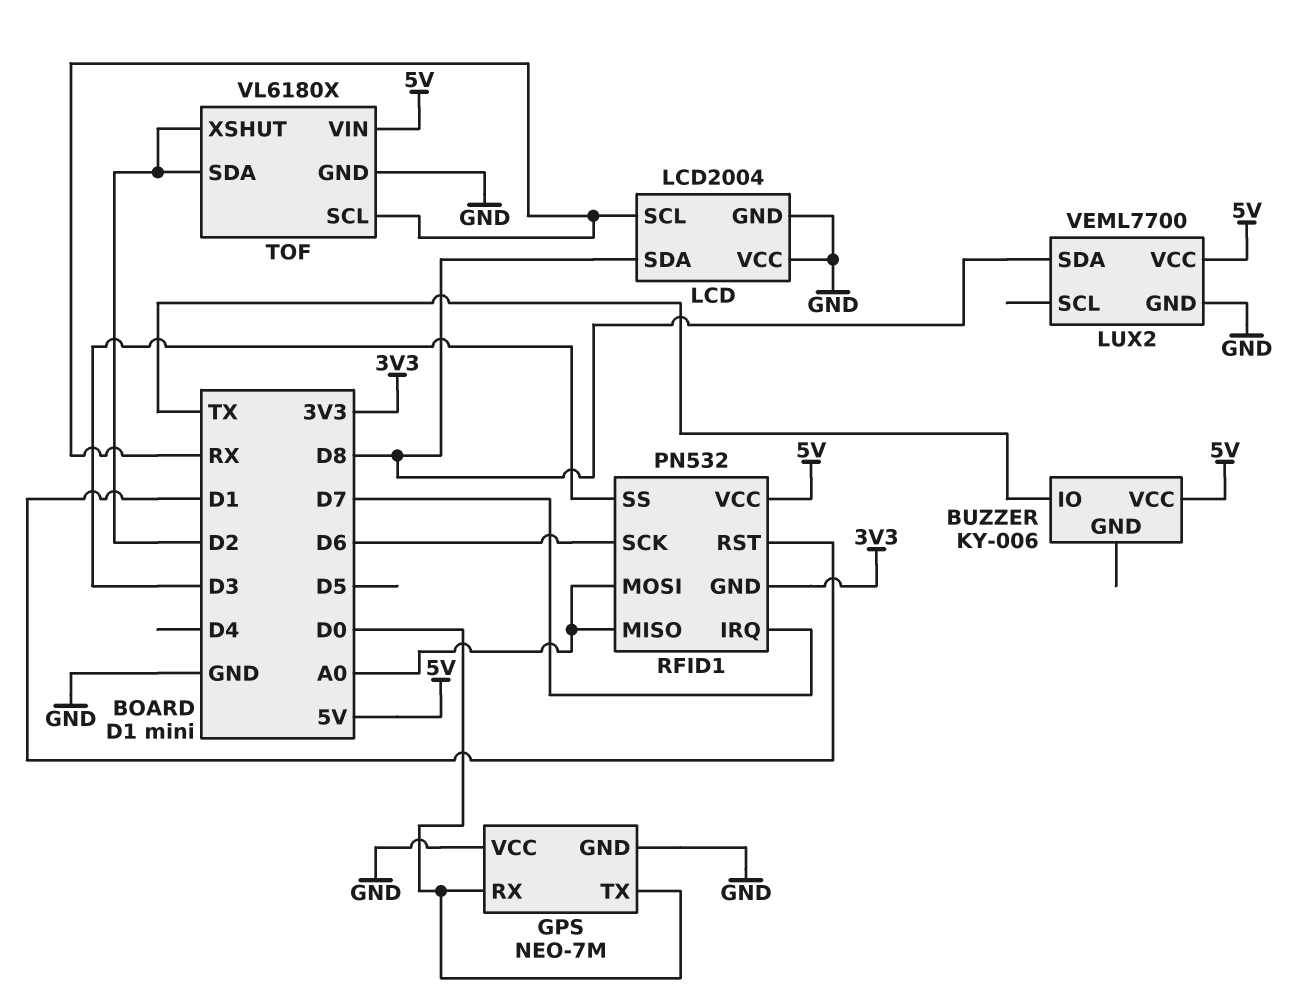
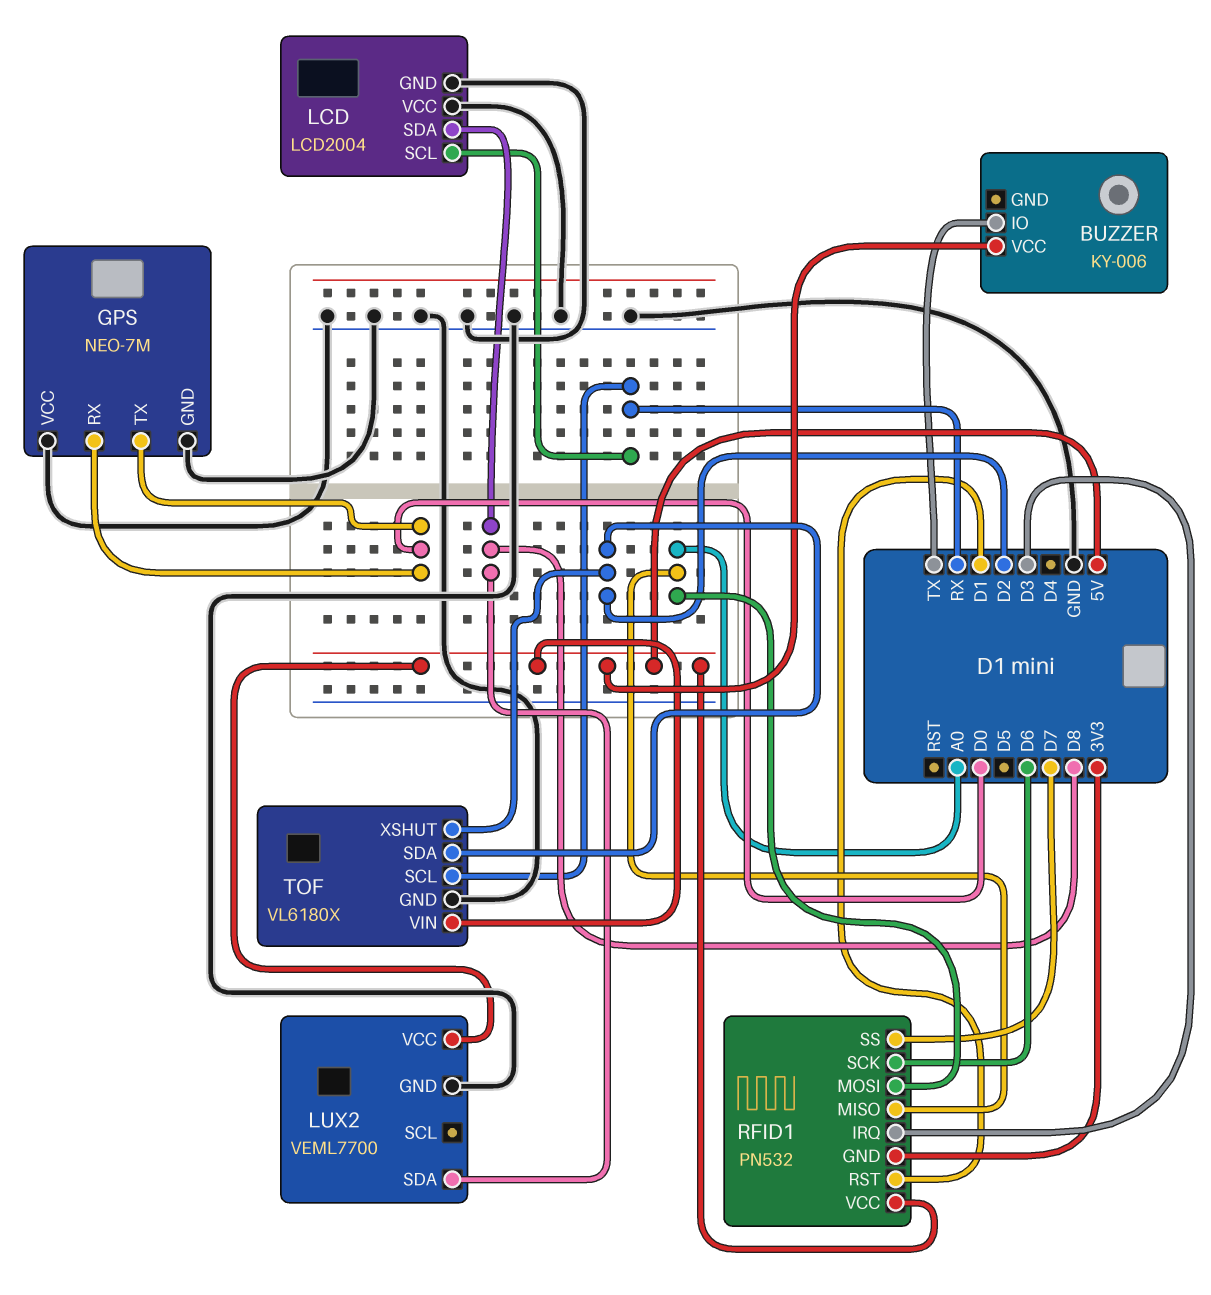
RFID1 pin IRQ: D7 -> D3
RFID1 pin SS: D3 -> D7

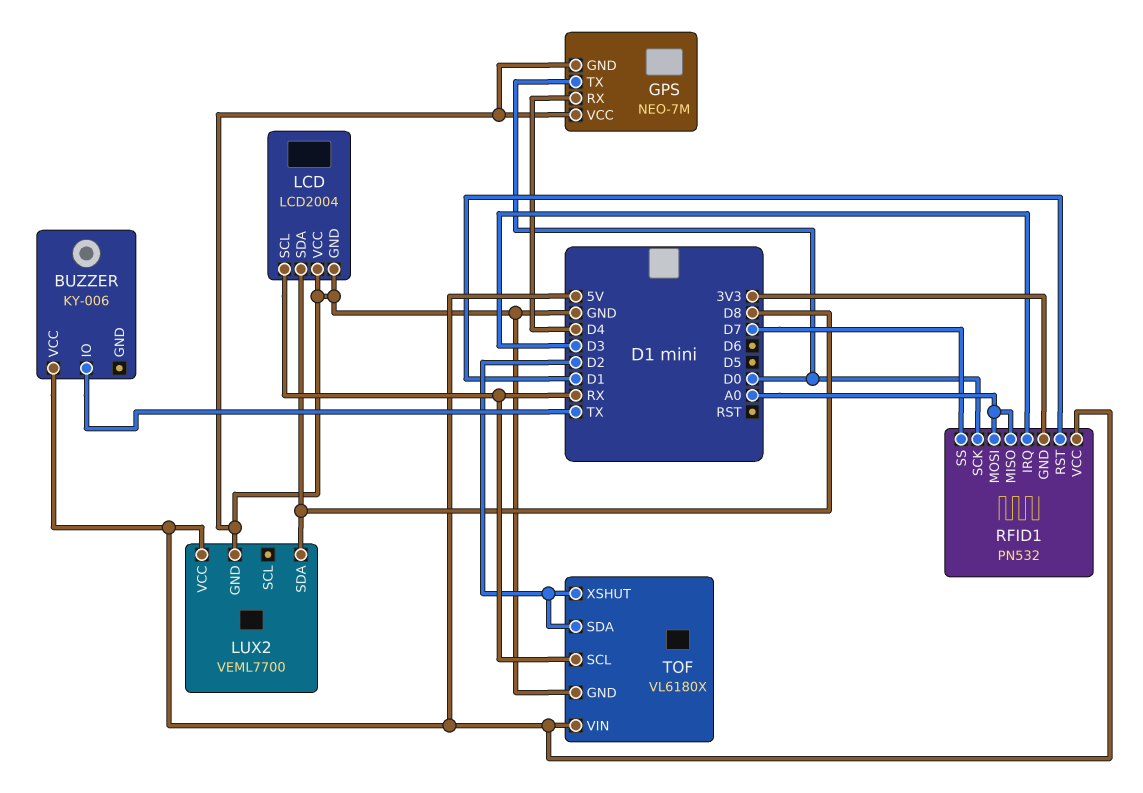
GPS pin RX: D0 -> D4
RFID1 pin SCK: D6 -> D0

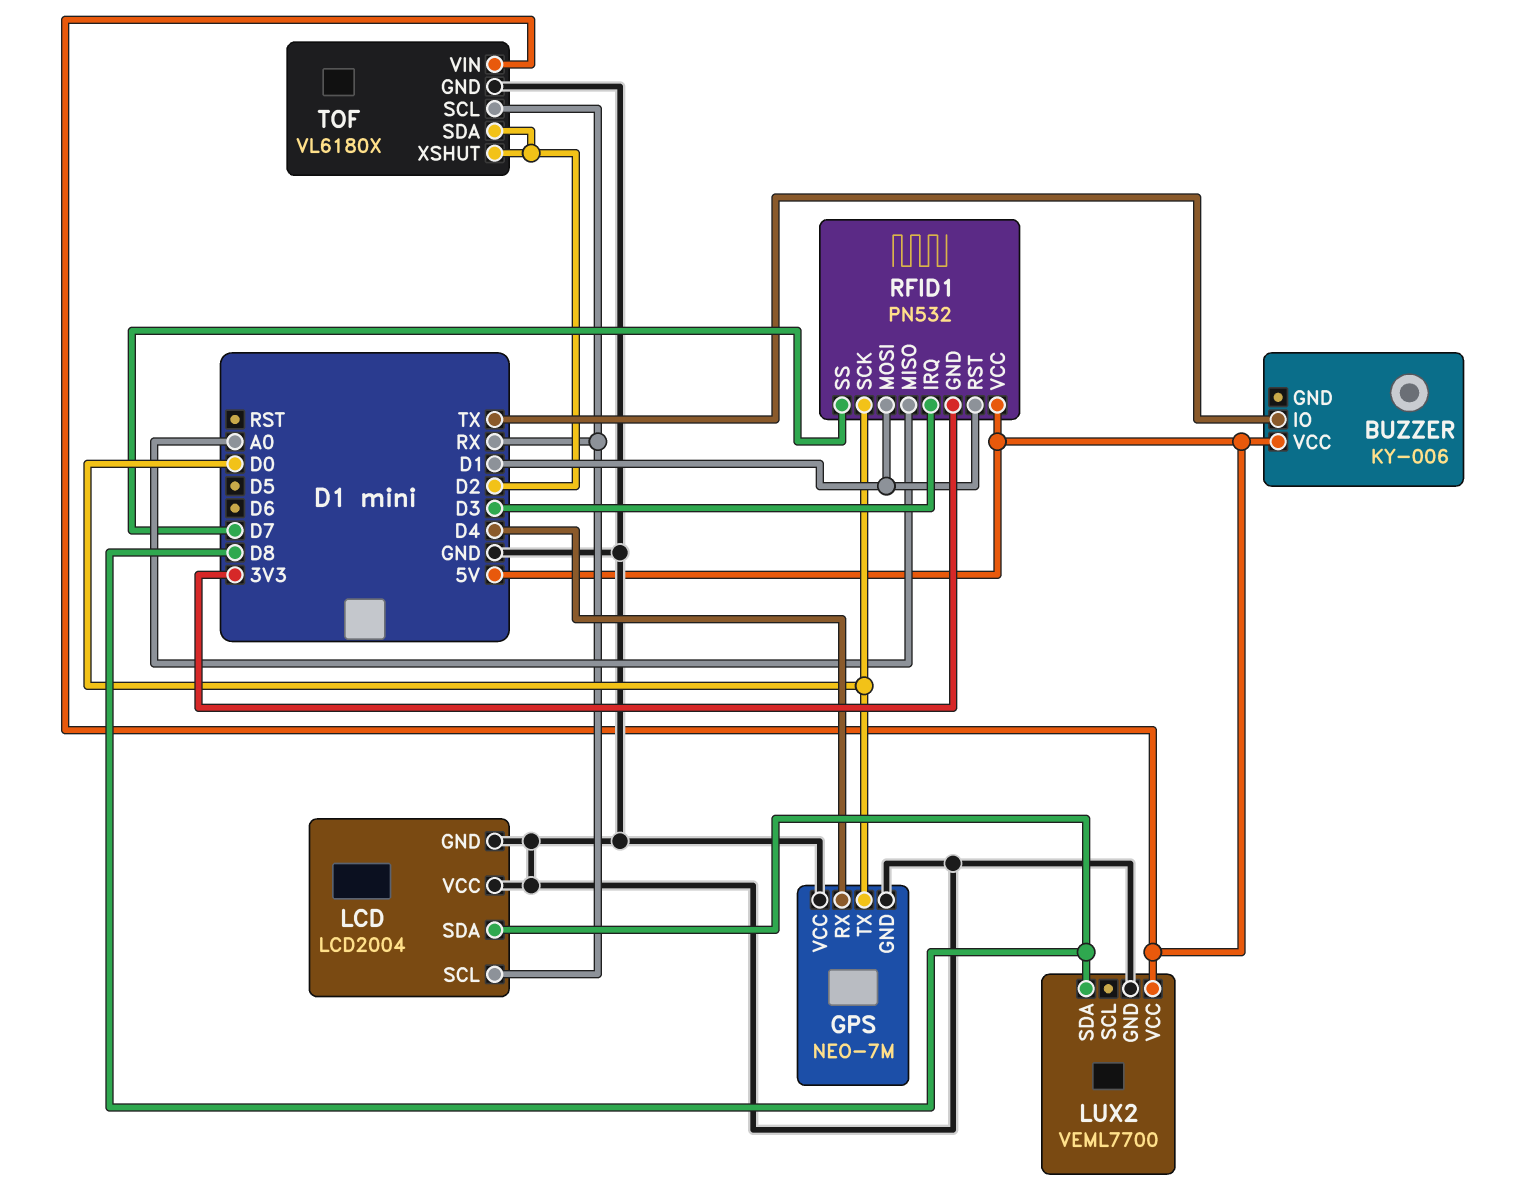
RFID1 pin MOSI: A0 -> D1

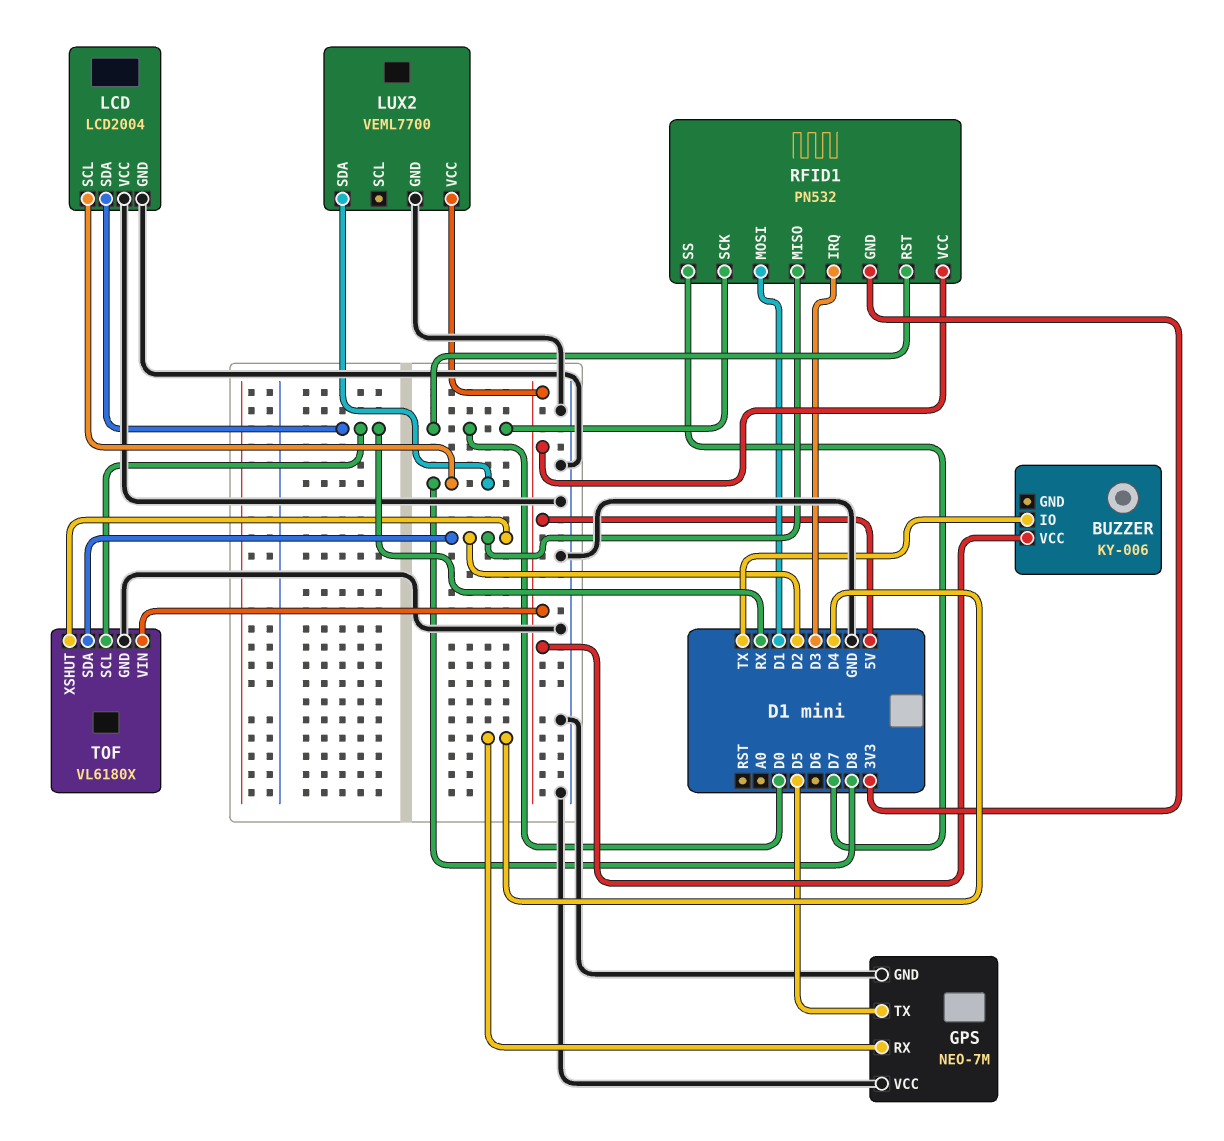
GPS pin TX: D0 -> D5
LCD pin SCL: RX -> D8
LCD pin SDA: D8 -> RX
RFID1 pin MISO: A0 -> D2
RFID1 pin RST: D1 -> D0

